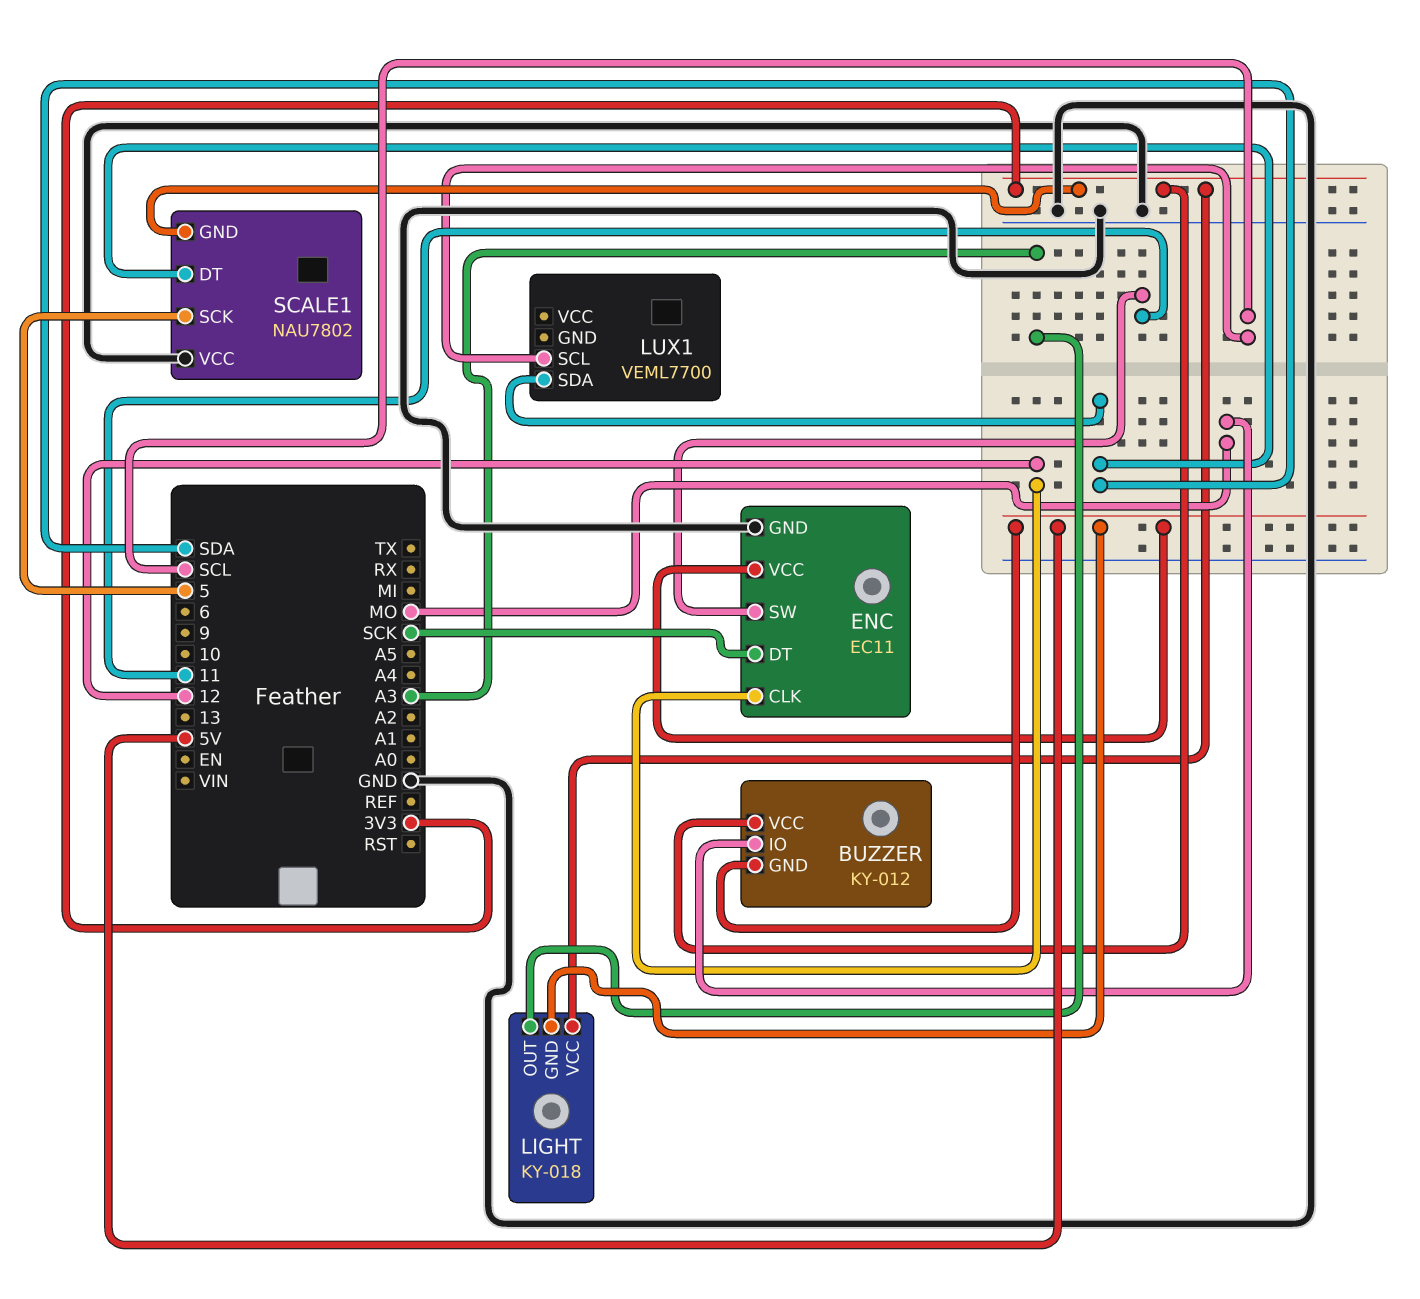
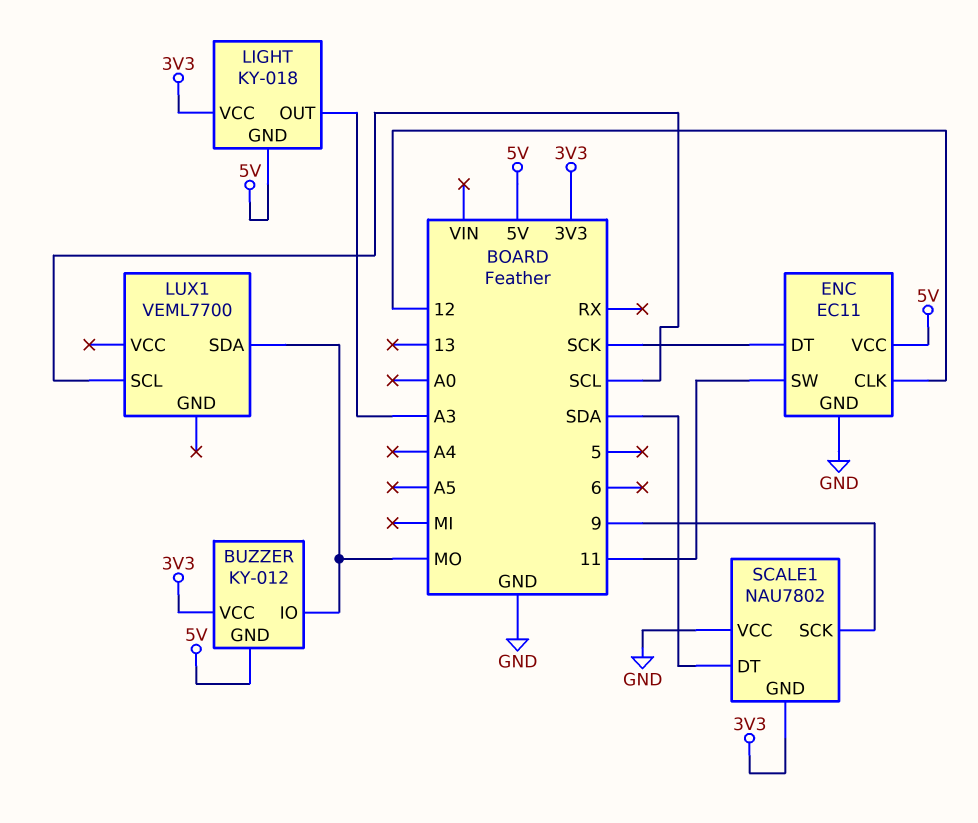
LUX1 pin SDA: SDA -> MO
SCALE1 pin SCK: 5 -> 9

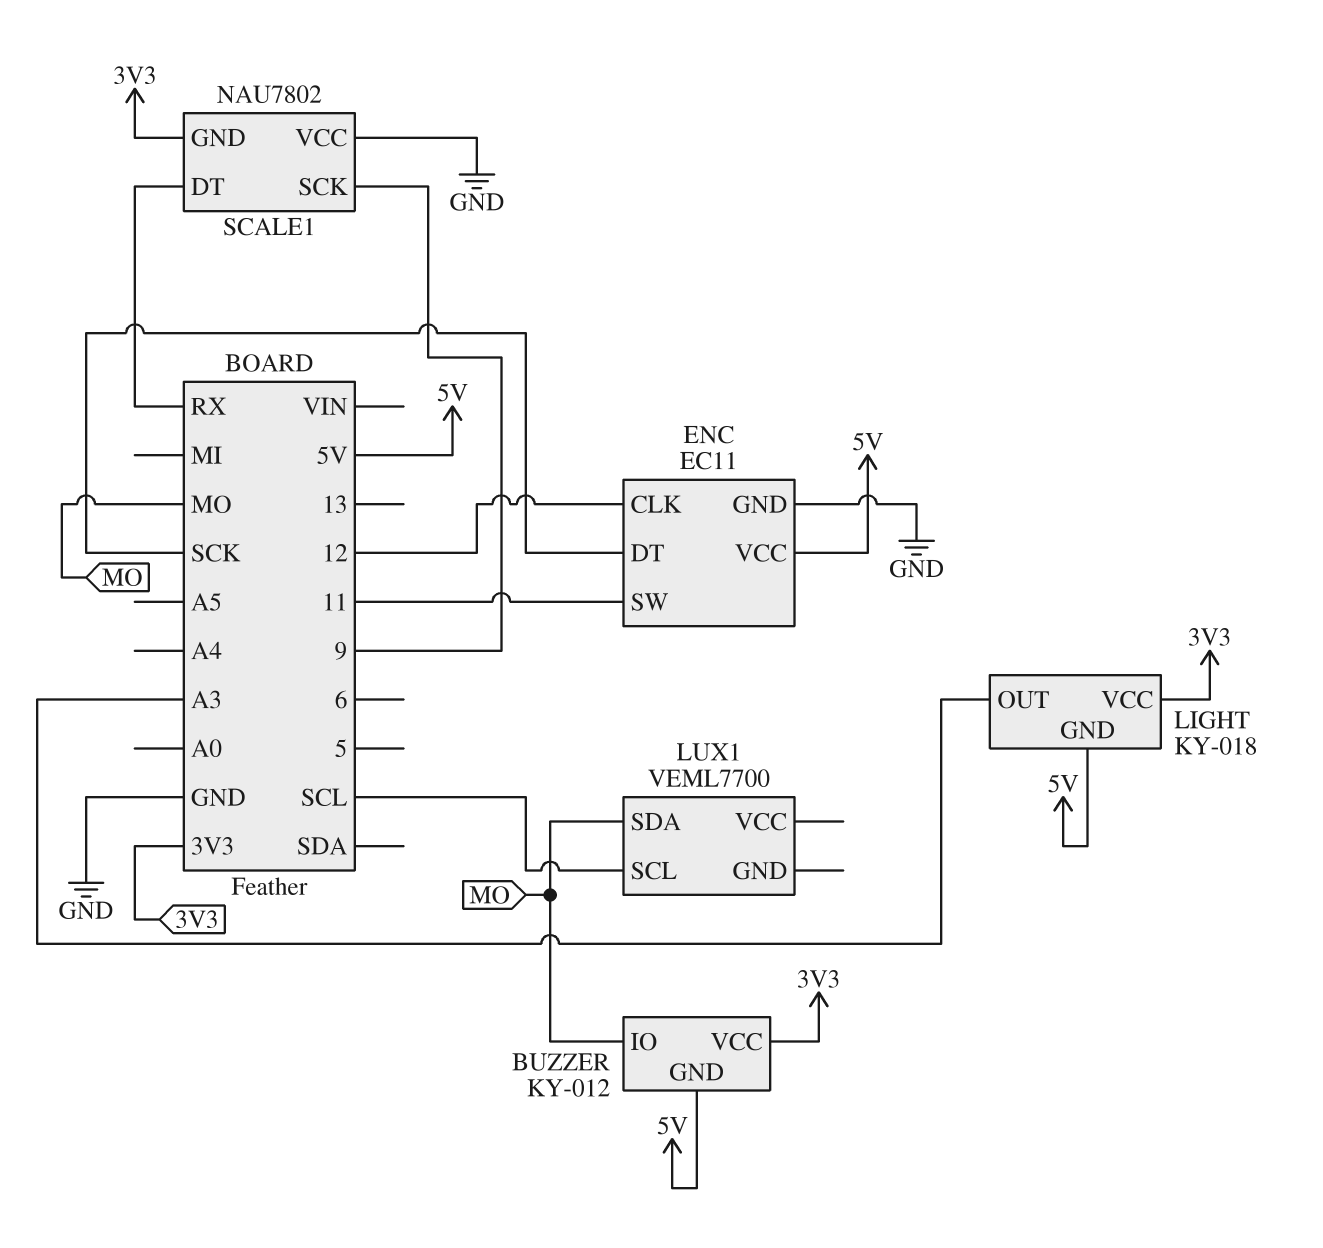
SCALE1 pin DT: SDA -> RX

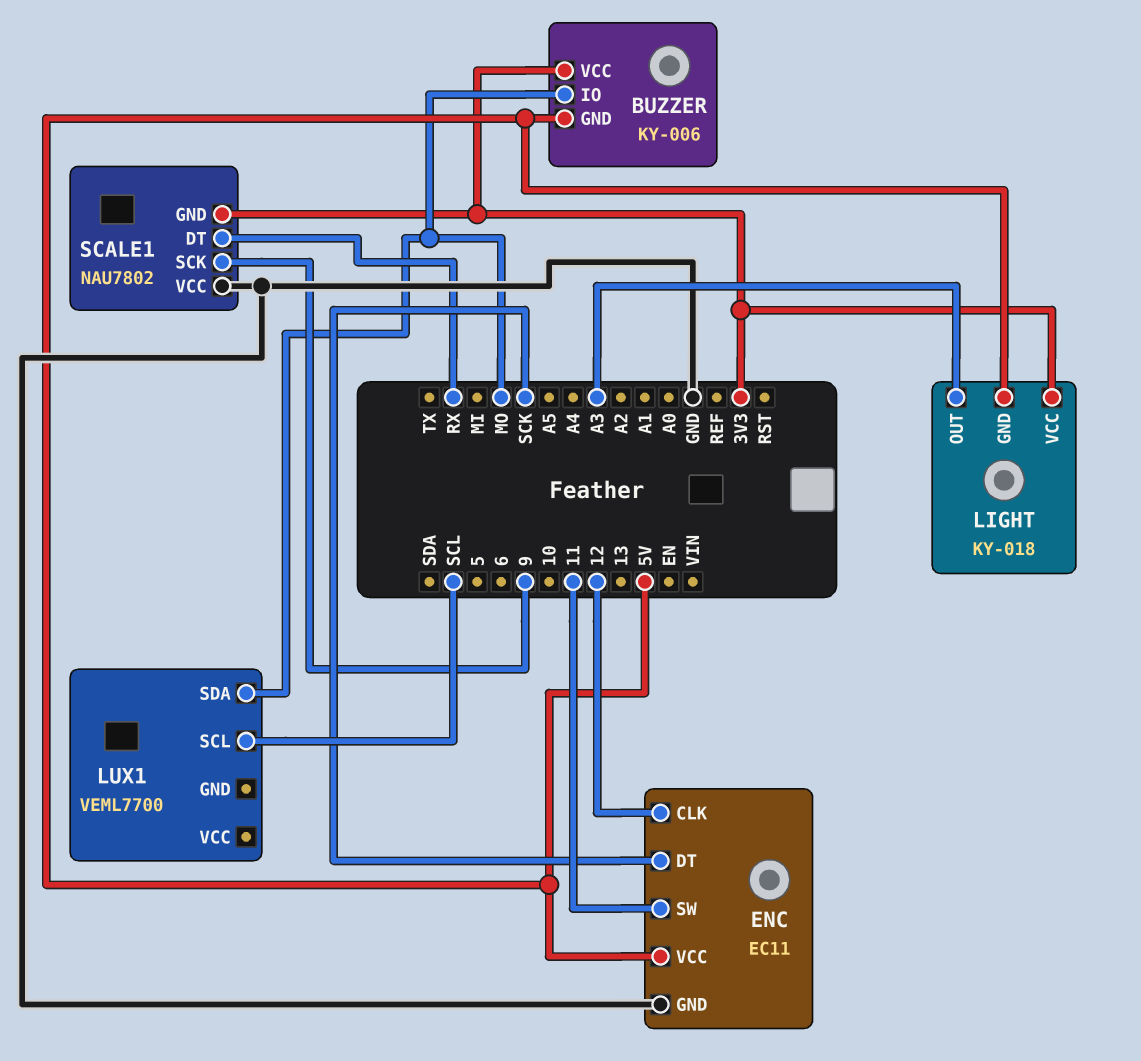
BUZZER: KY-012 -> KY-006

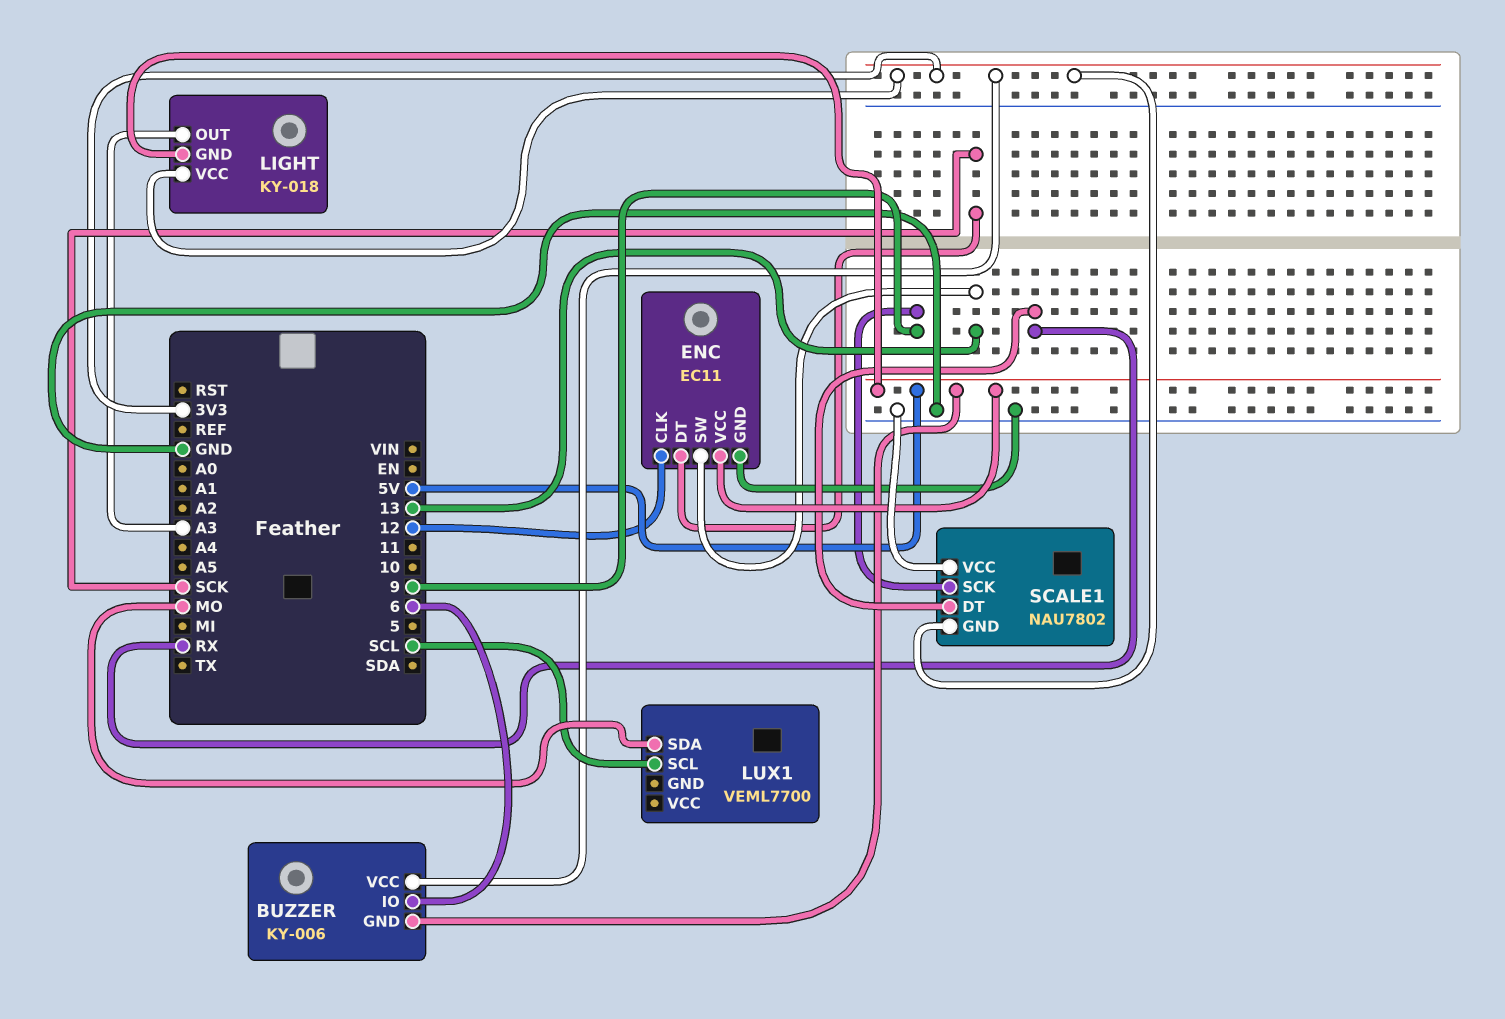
BUZZER pin IO: MO -> 6
ENC pin SW: 11 -> 13

